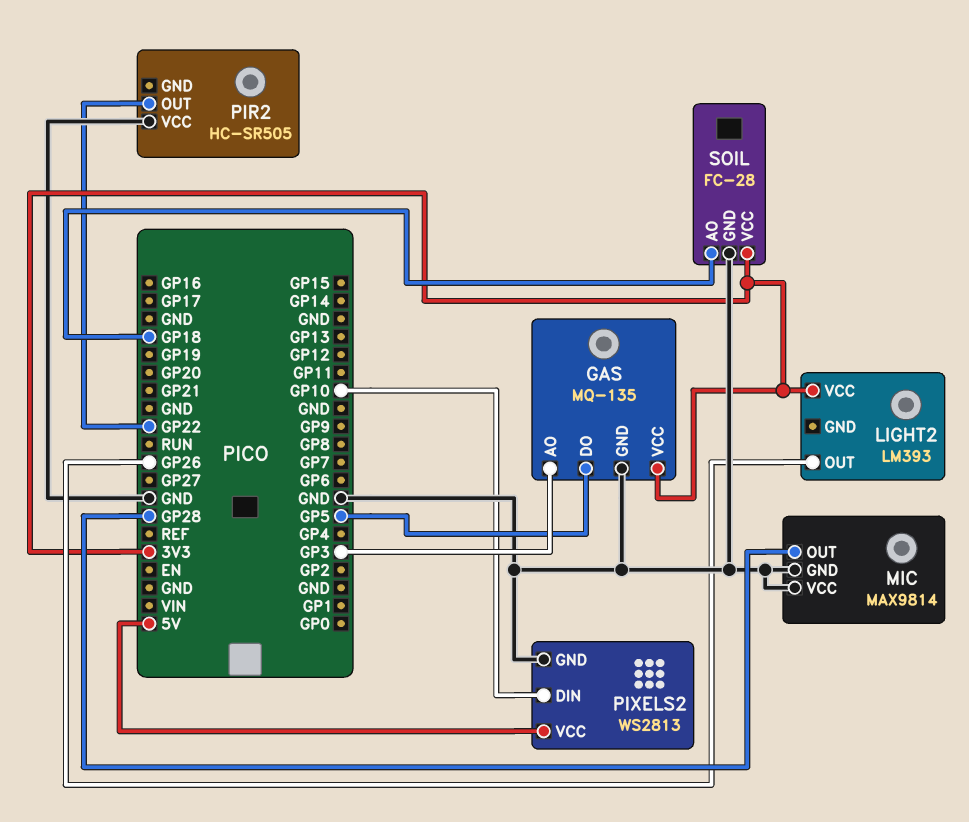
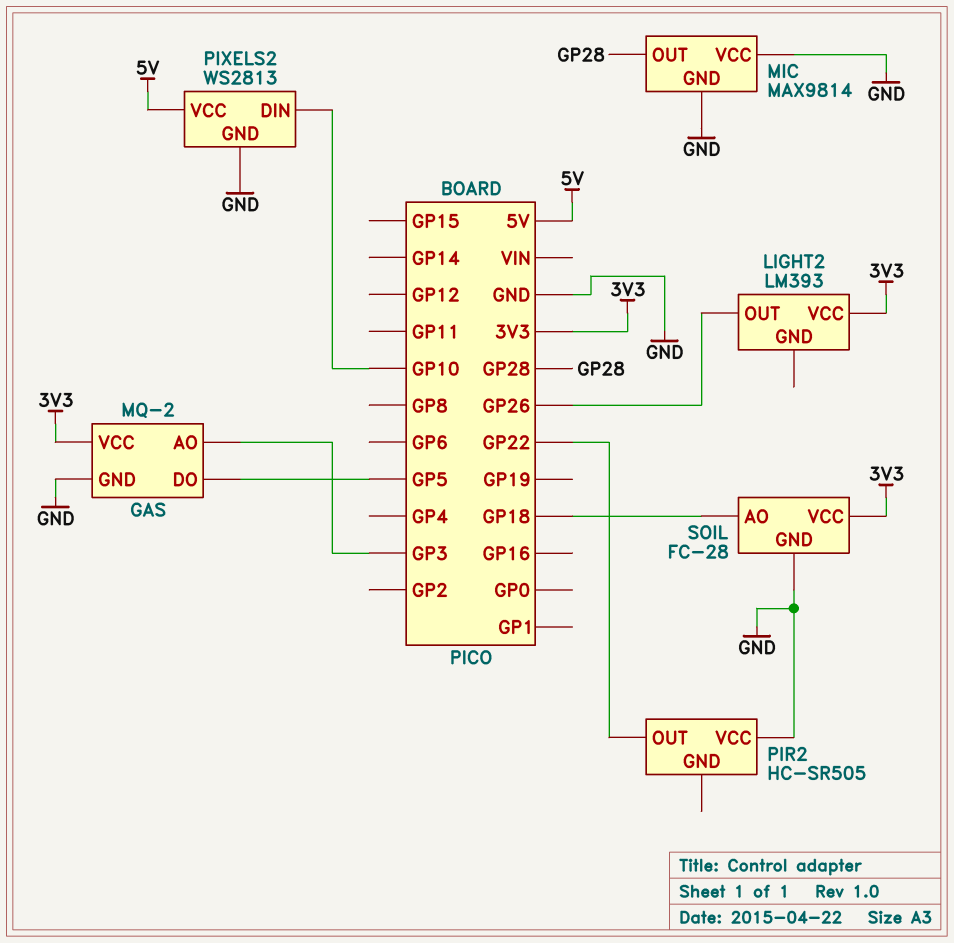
GAS: MQ-135 -> MQ-2

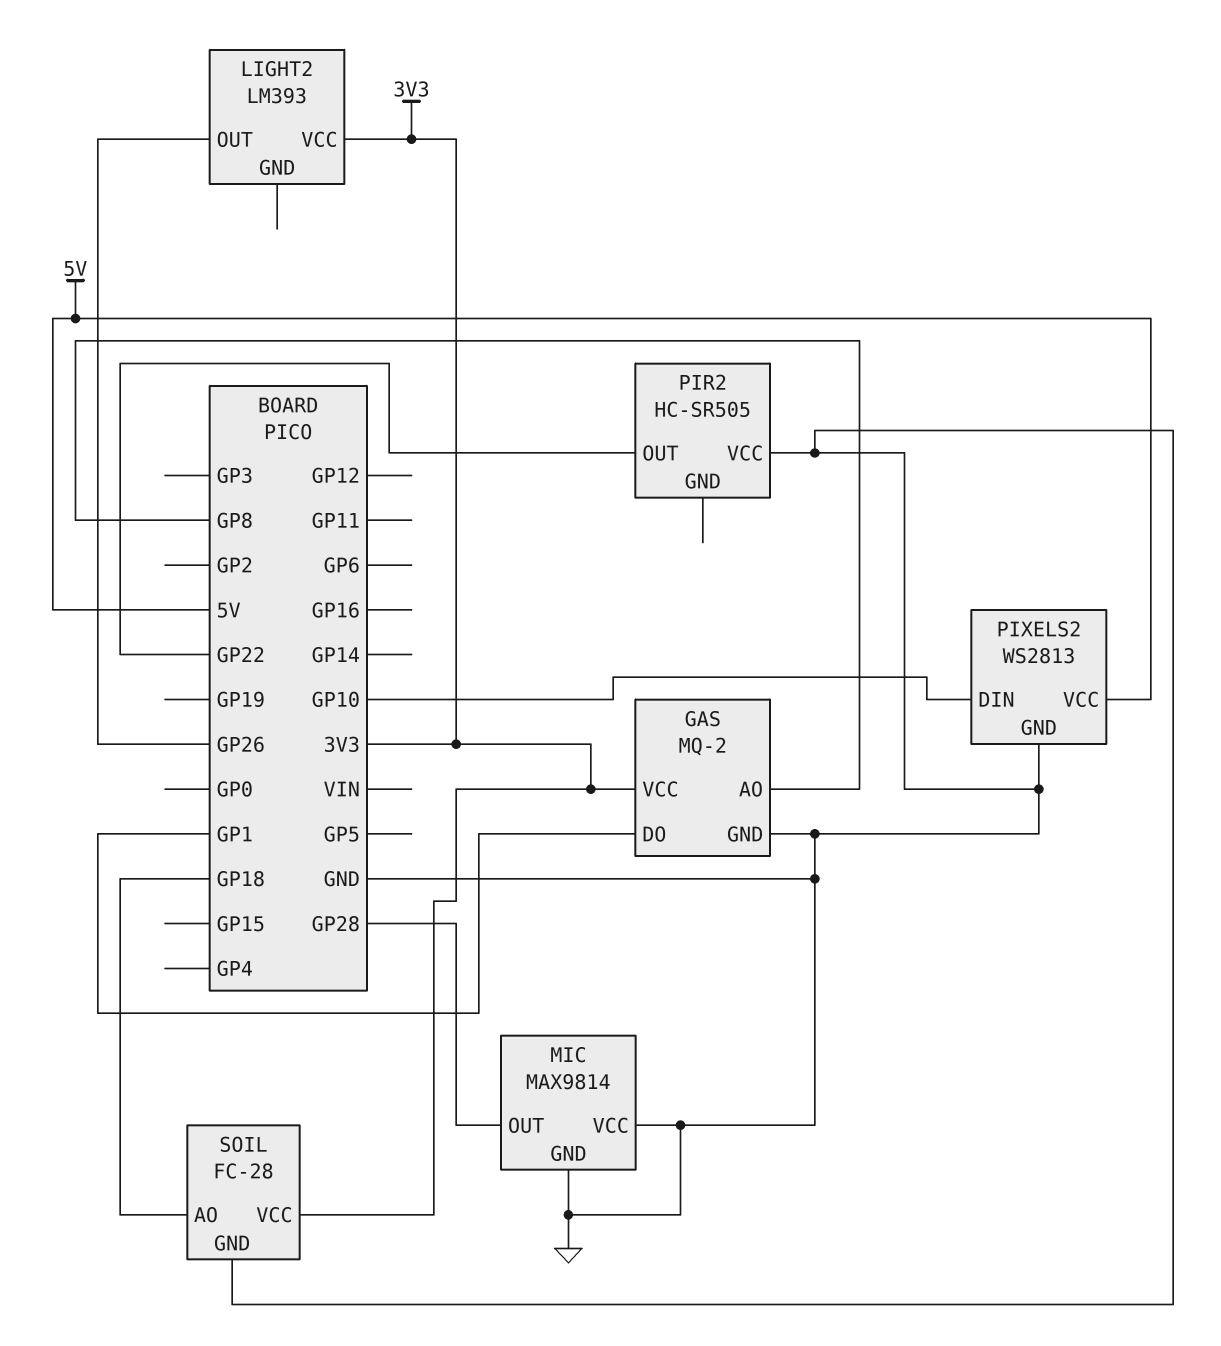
GAS pin AO: GP3 -> GP8
GAS pin DO: GP5 -> GP1

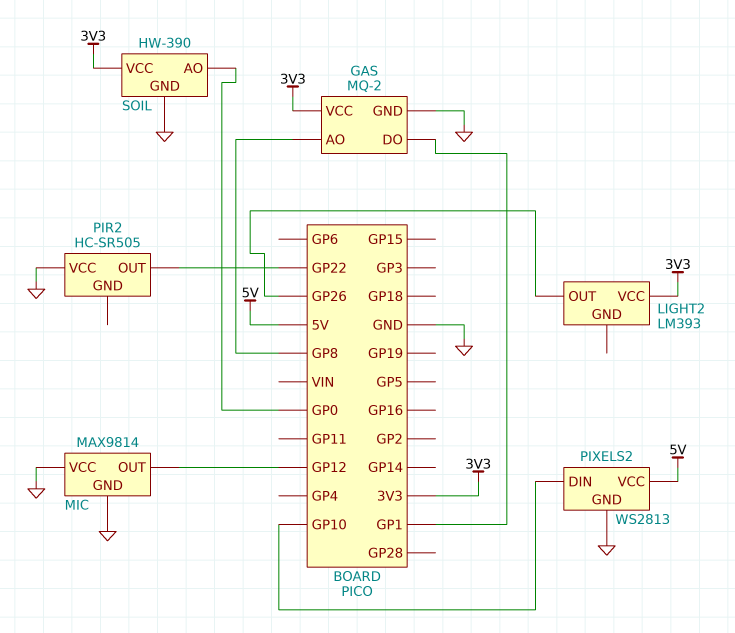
MIC pin OUT: GP28 -> GP12
SOIL: FC-28 -> HW-390
SOIL pin AO: GP18 -> GP0

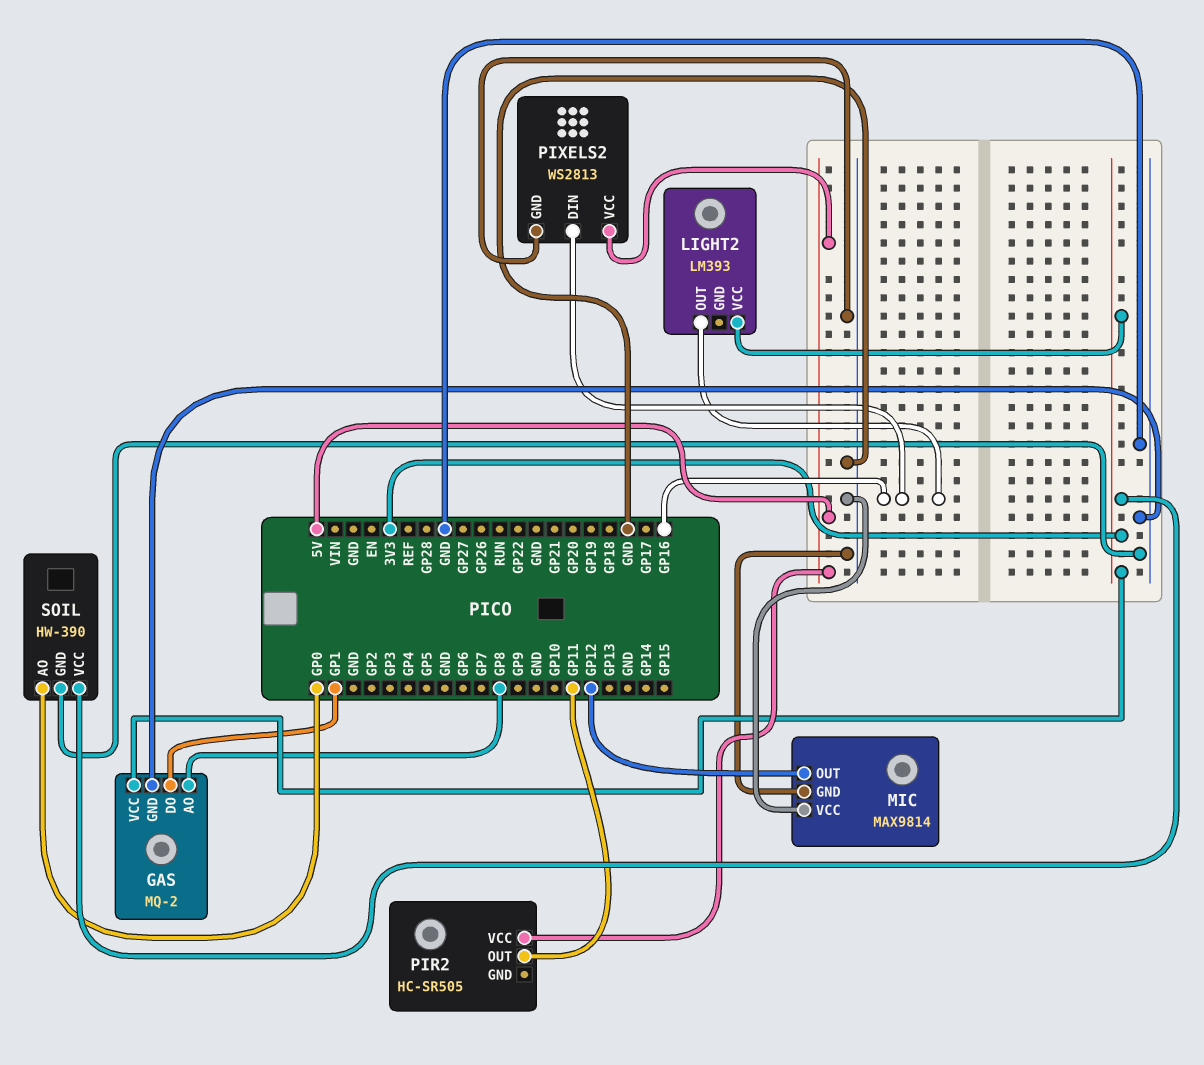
LIGHT2 pin OUT: GP26 -> GP16
PIR2 pin OUT: GP22 -> GP11
PIR2 pin VCC: GND -> 5V
PIXELS2 pin DIN: GP10 -> GP16

